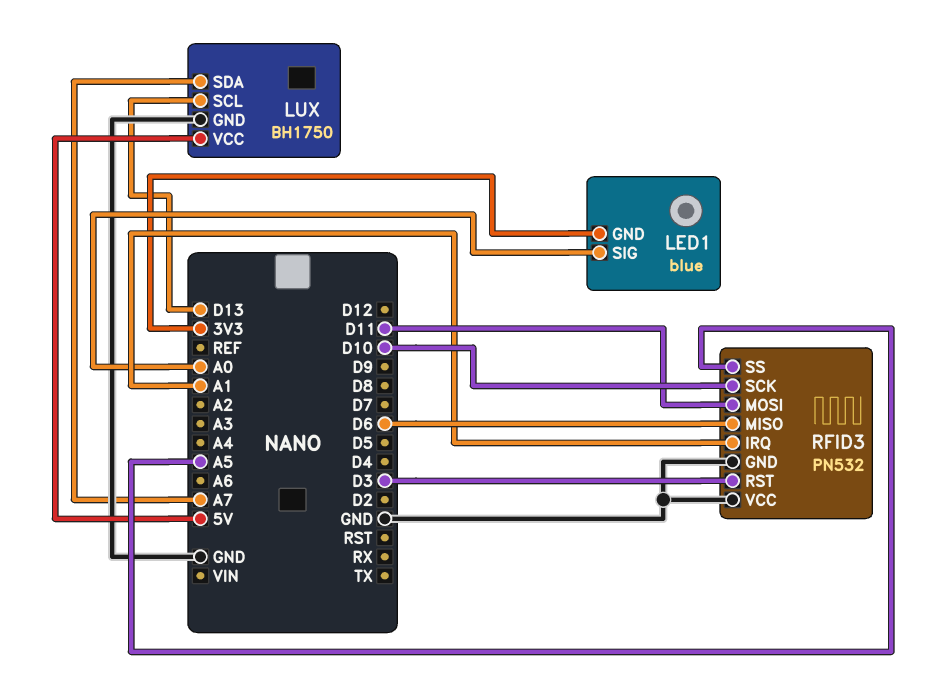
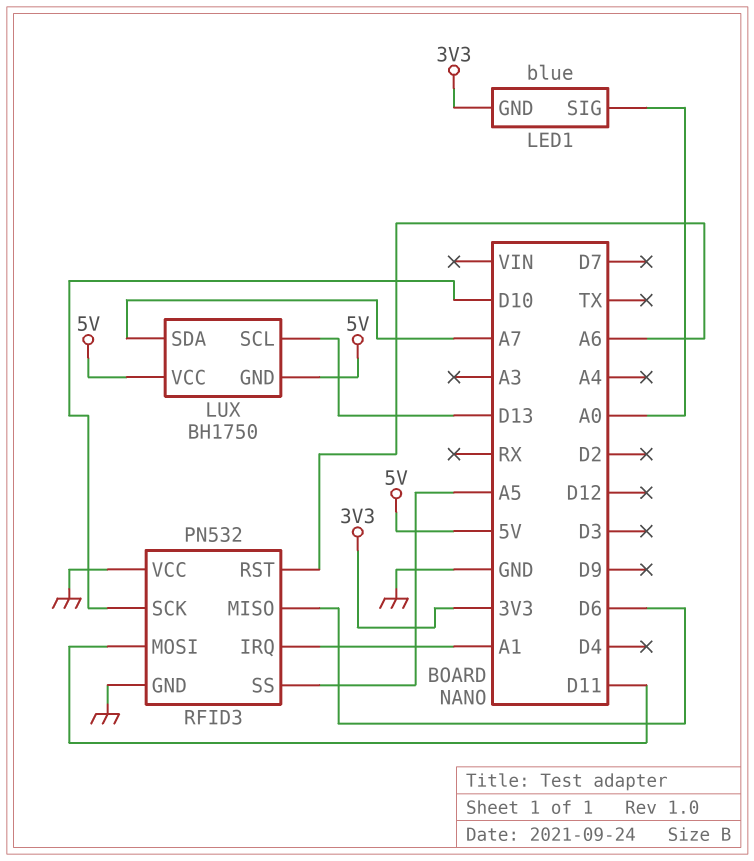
LUX pin GND: GND -> 5V
RFID3 pin RST: D3 -> A6

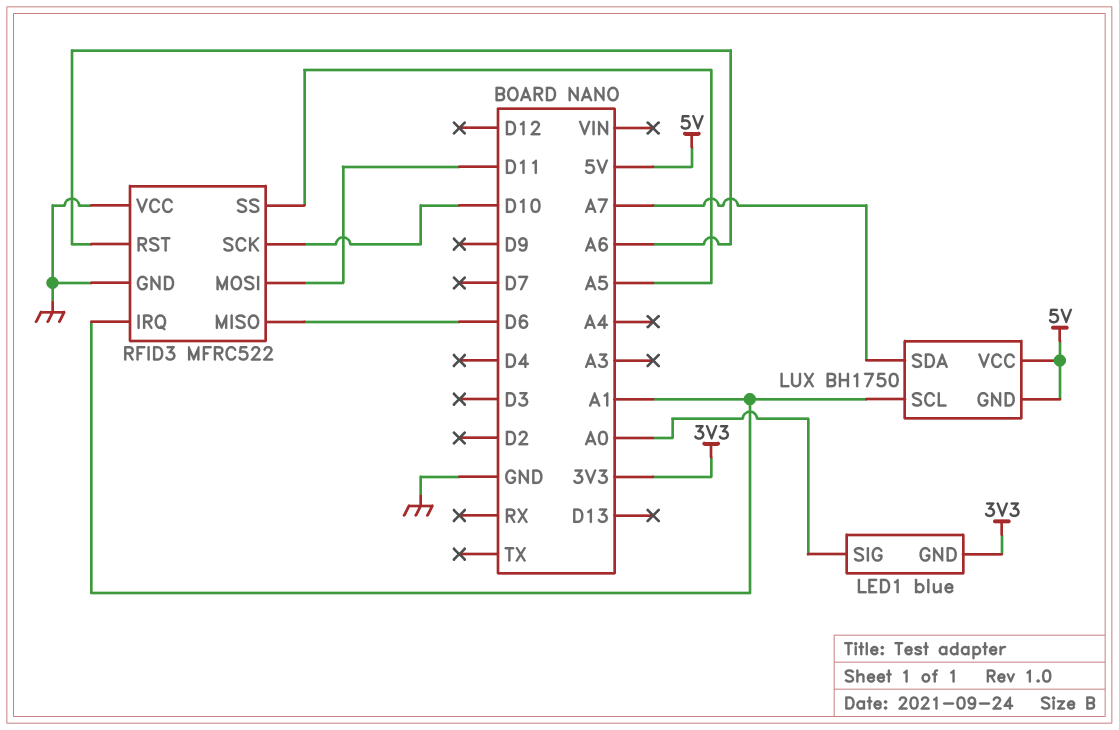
LUX pin SCL: D13 -> A1
RFID3: PN532 -> MFRC522

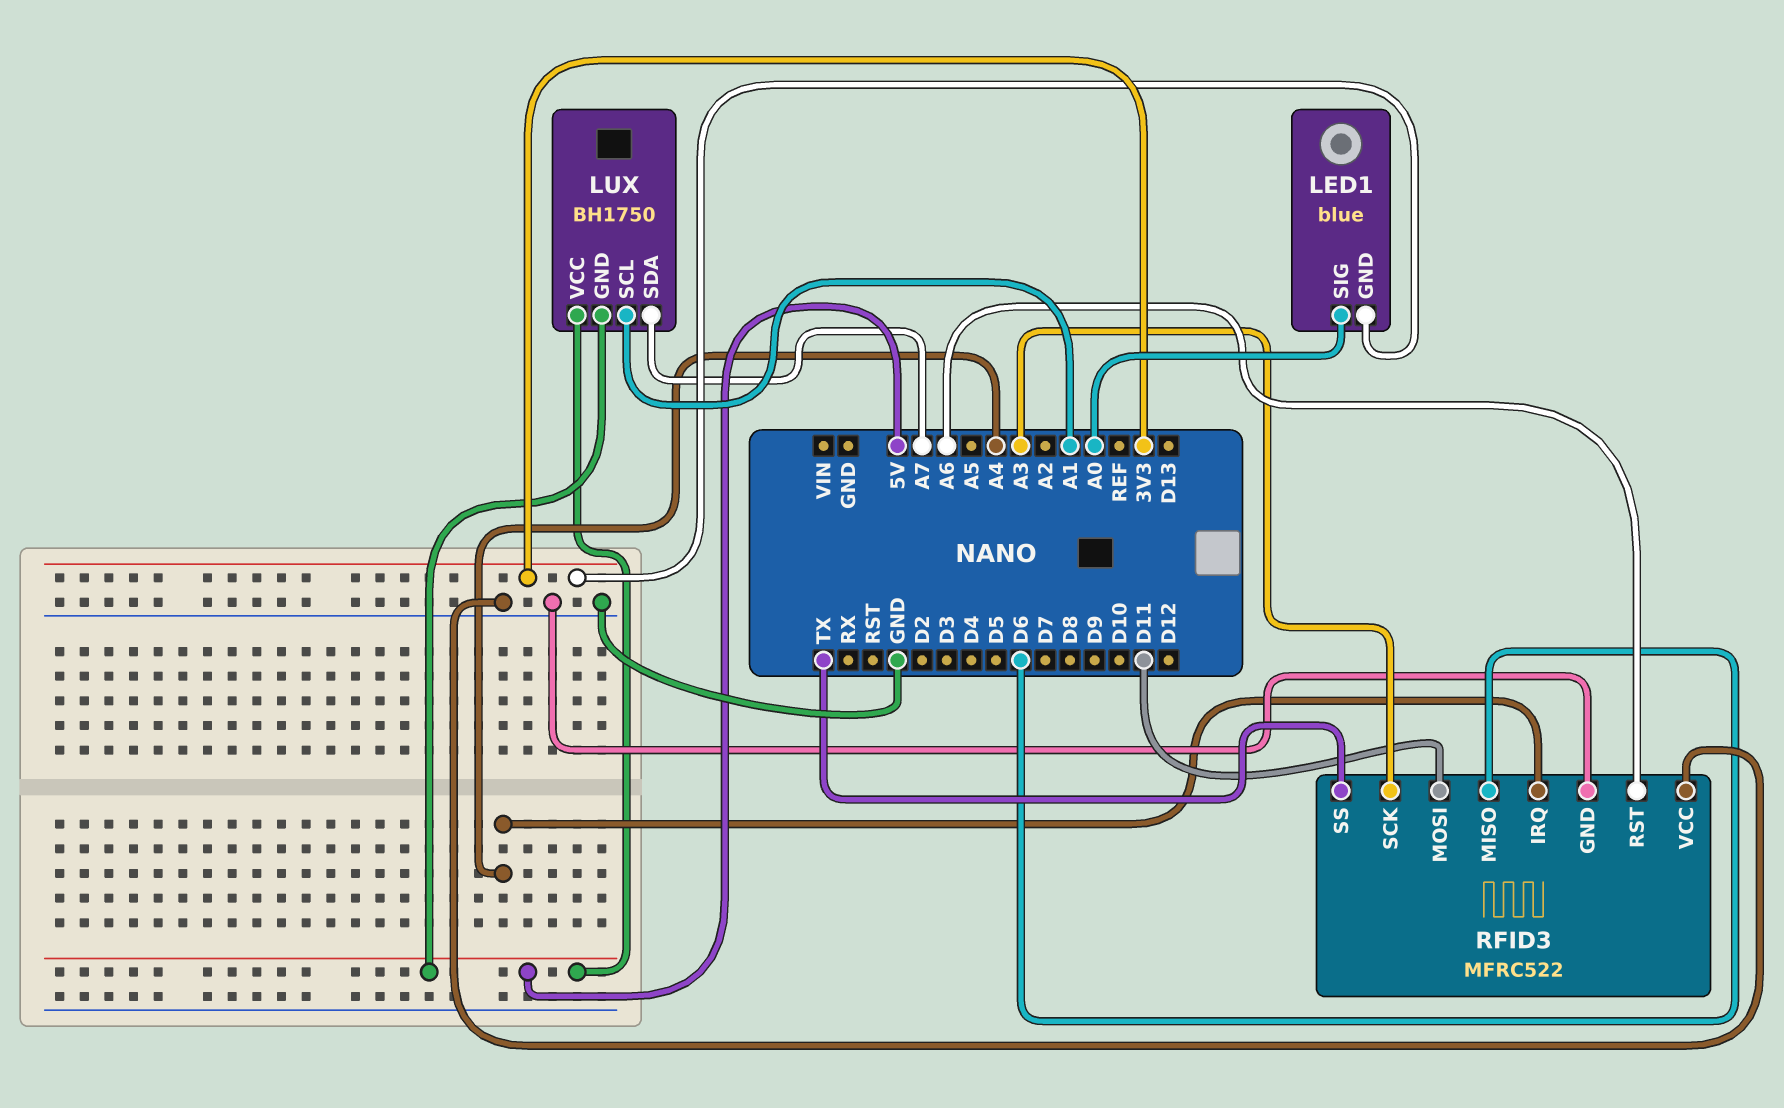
RFID3 pin IRQ: A1 -> A4
RFID3 pin SCK: D10 -> A3
RFID3 pin SS: A5 -> TX

